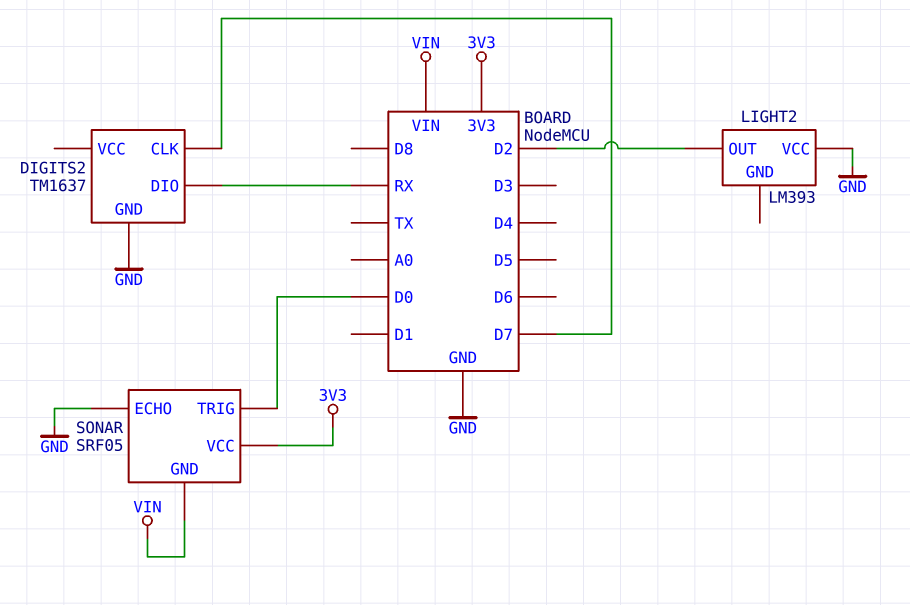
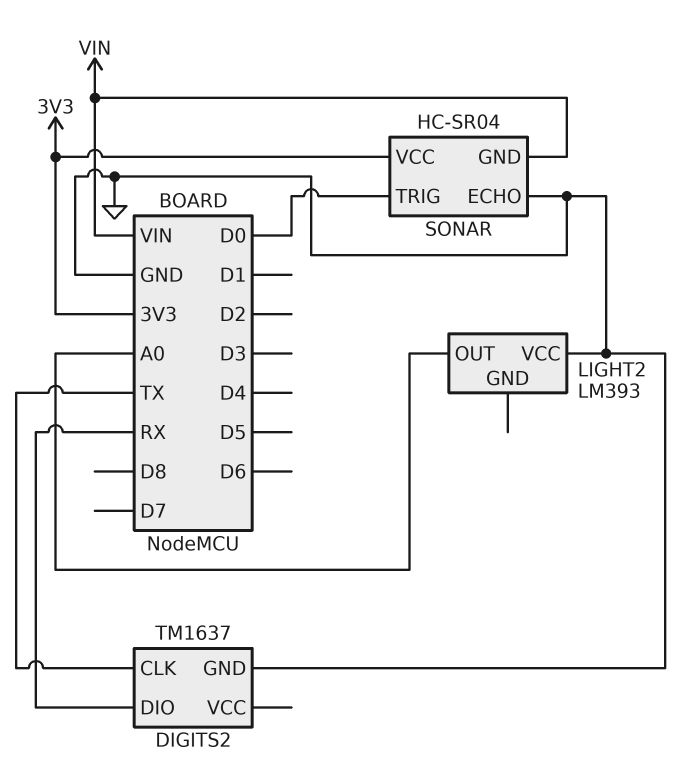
DIGITS2 pin CLK: D7 -> TX
LIGHT2 pin OUT: D2 -> A0
SONAR: SRF05 -> HC-SR04

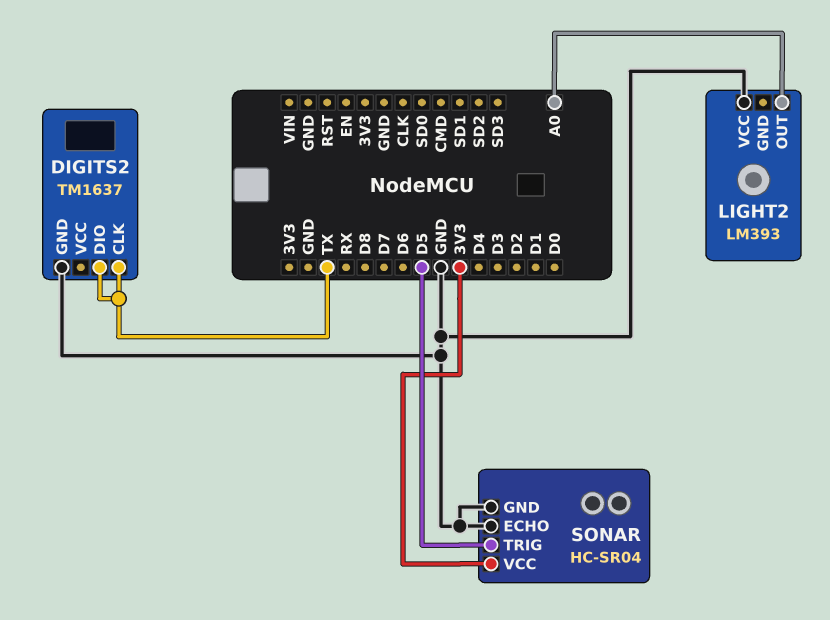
DIGITS2 pin DIO: RX -> TX
SONAR pin GND: VIN -> GND
SONAR pin TRIG: D0 -> D5

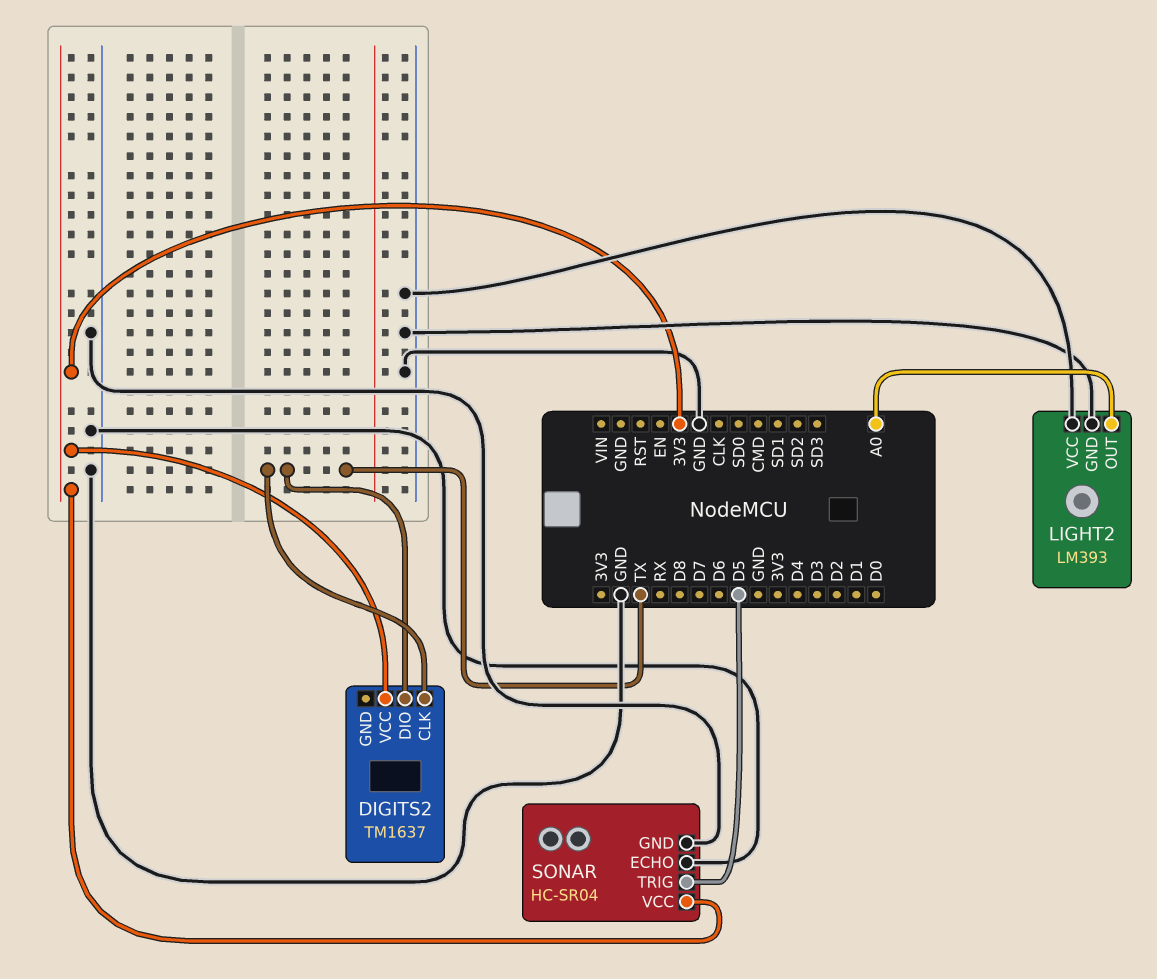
DIGITS2 pin GND: GND -> none
DIGITS2 pin VCC: none -> 3V3
LIGHT2 pin GND: none -> GND

